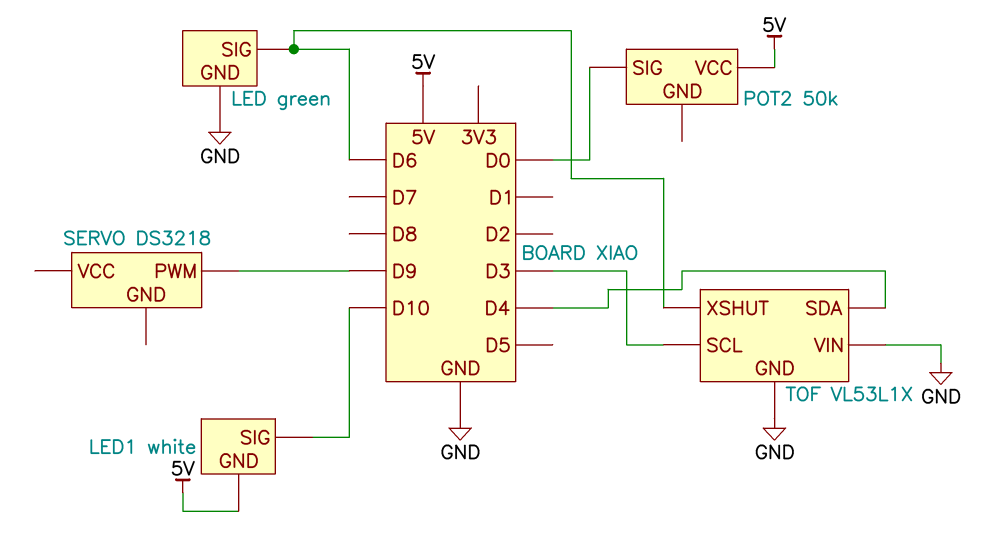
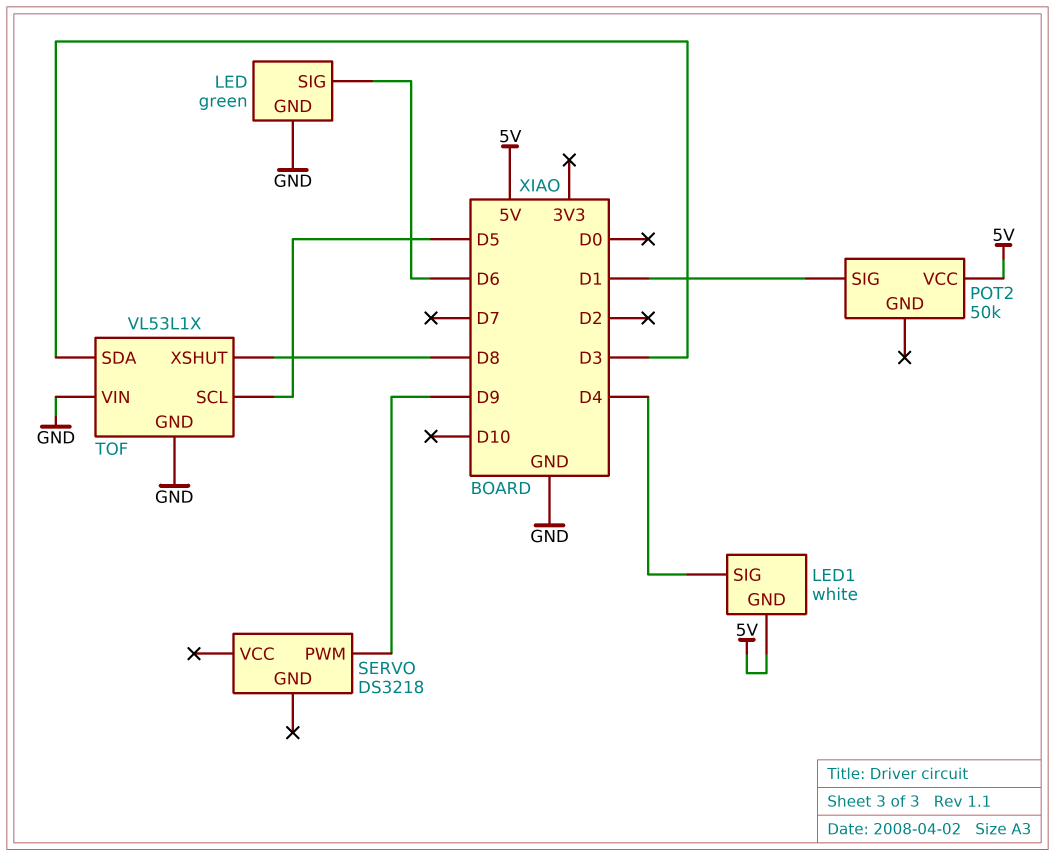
LED1 pin SIG: D10 -> D4
POT2 pin SIG: D0 -> D1
TOF pin SCL: D3 -> D5
TOF pin SDA: D4 -> D3
TOF pin XSHUT: D6 -> D8

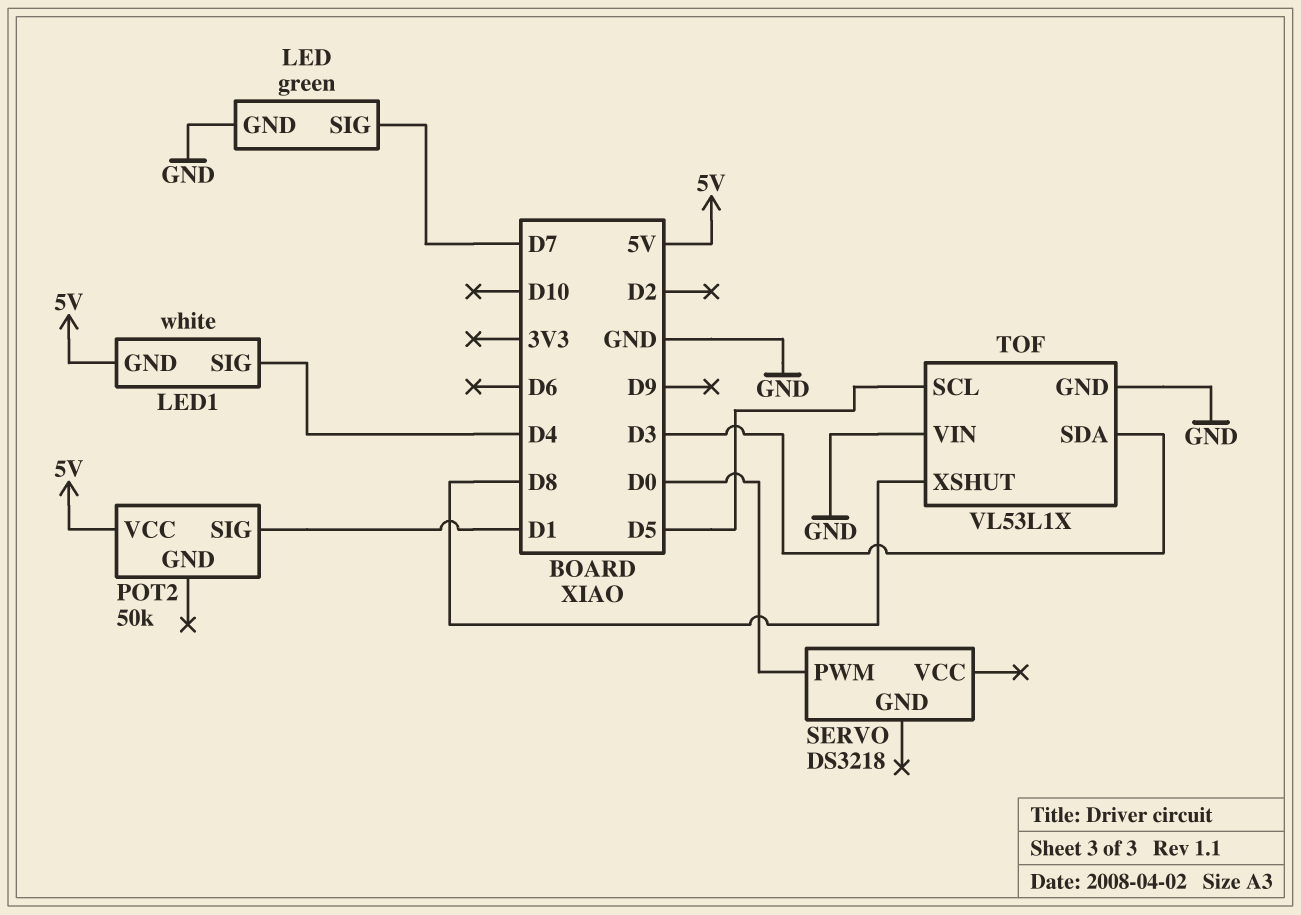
LED pin SIG: D6 -> D7
SERVO pin PWM: D9 -> D0

